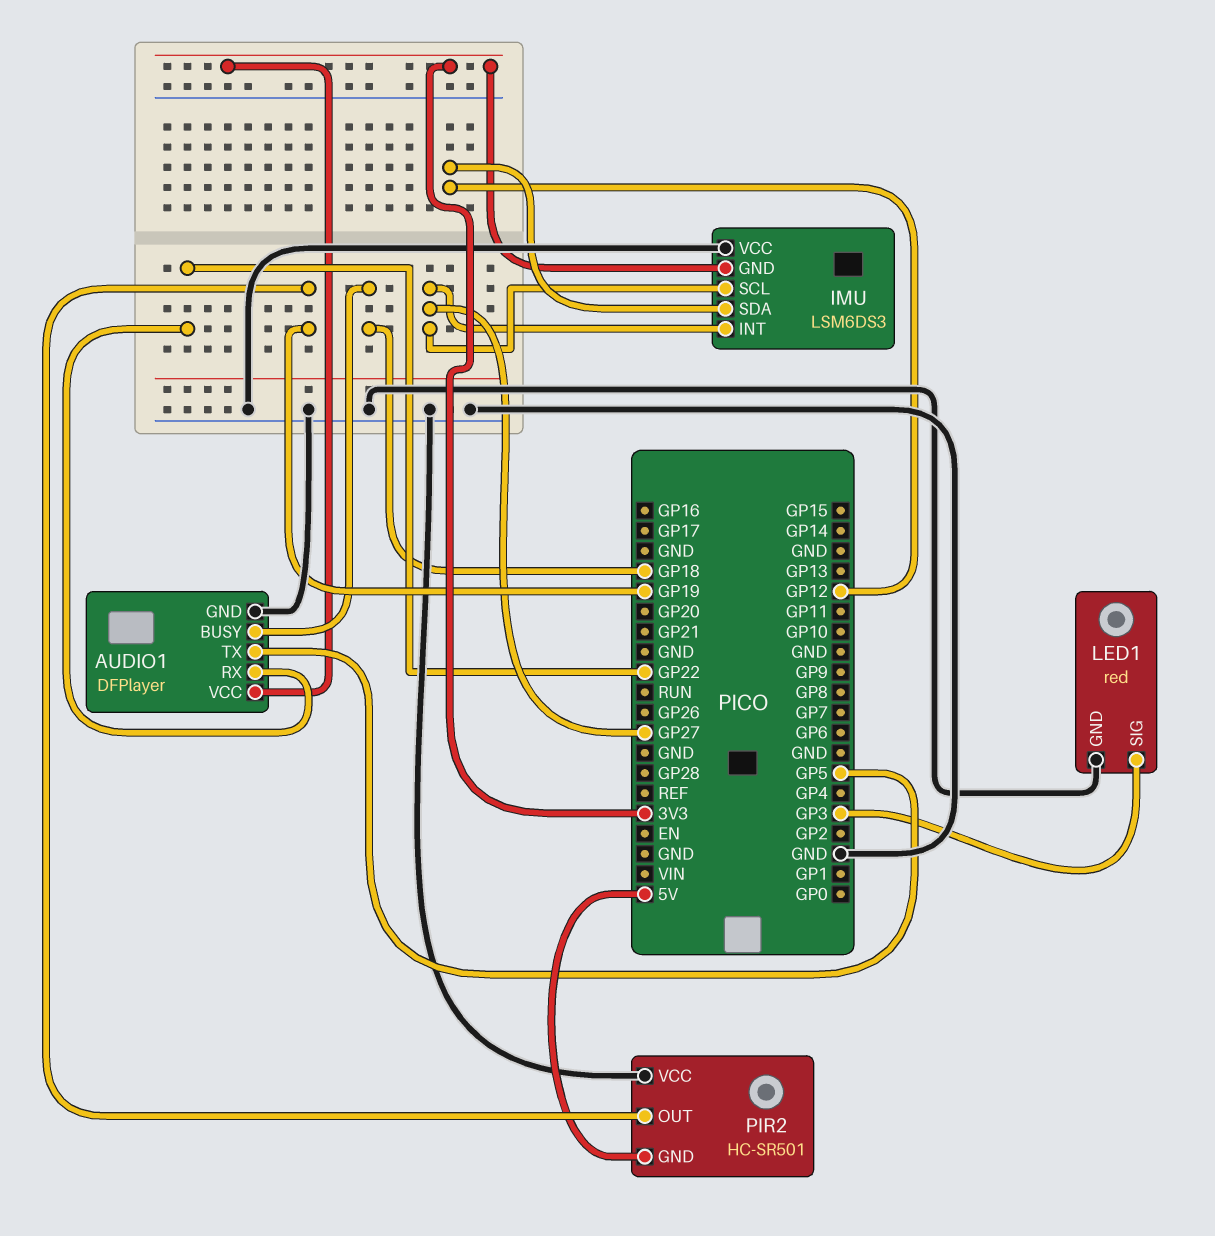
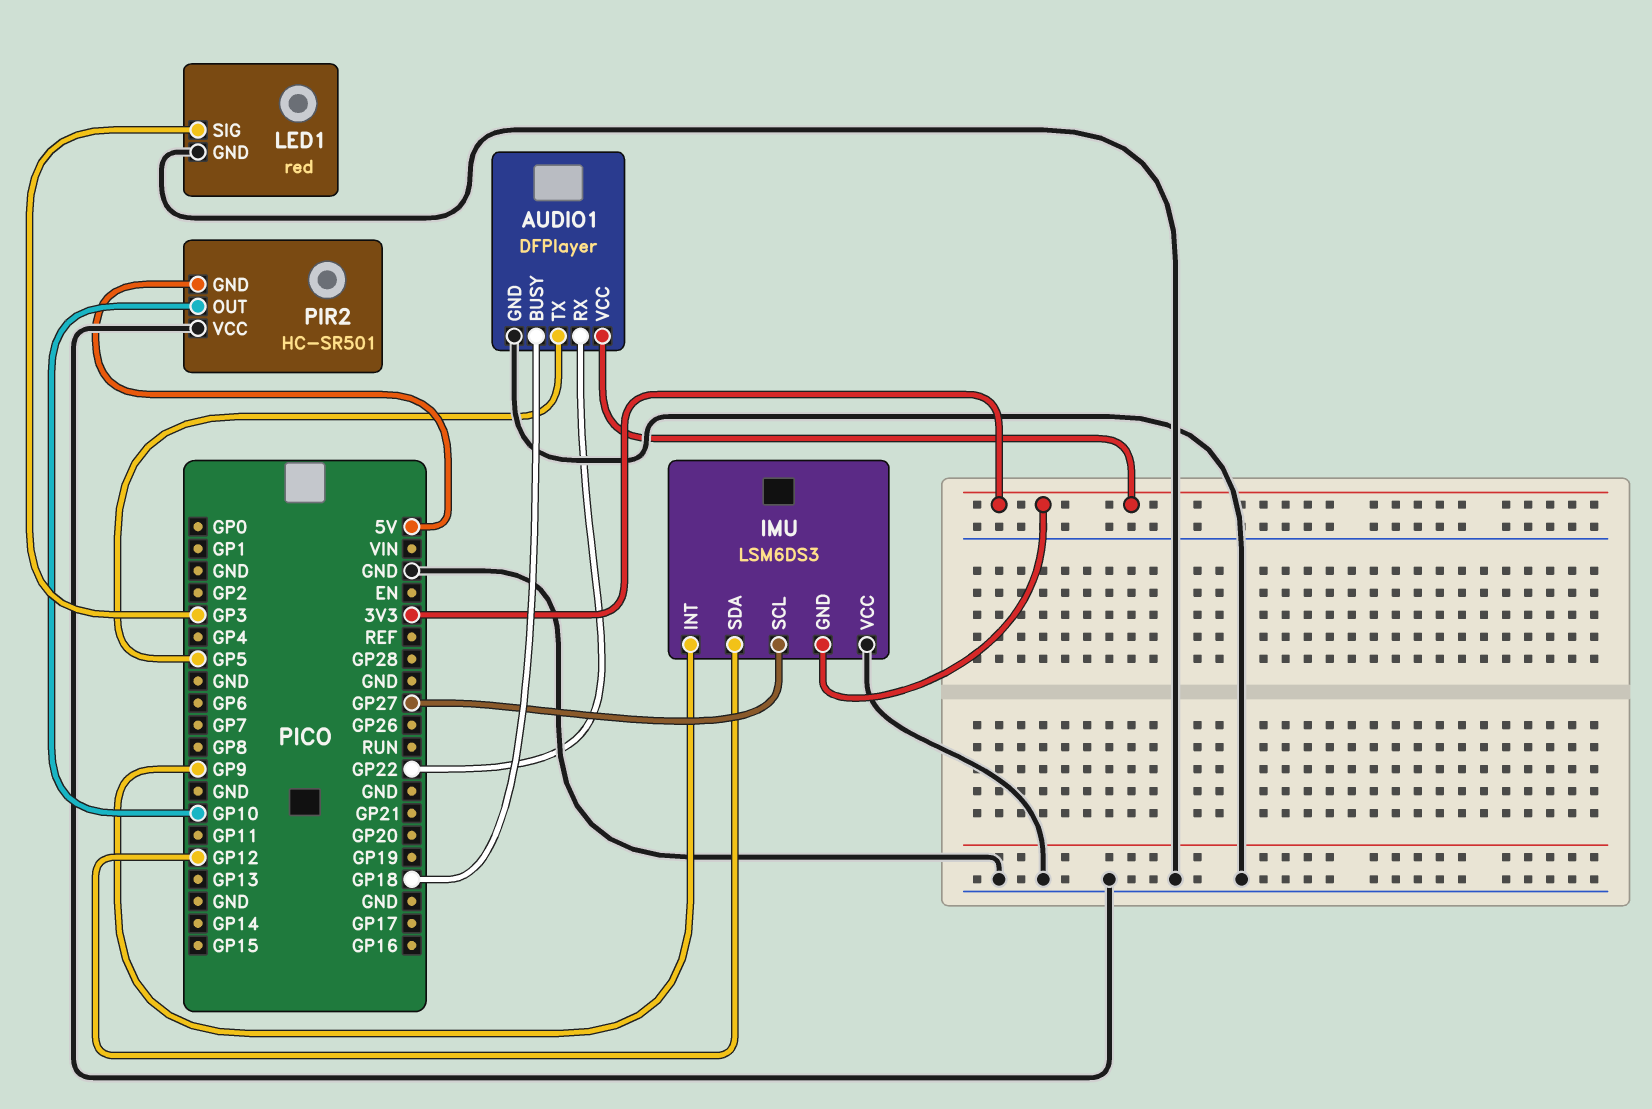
IMU pin INT: GP27 -> GP9
PIR2 pin OUT: GP19 -> GP10

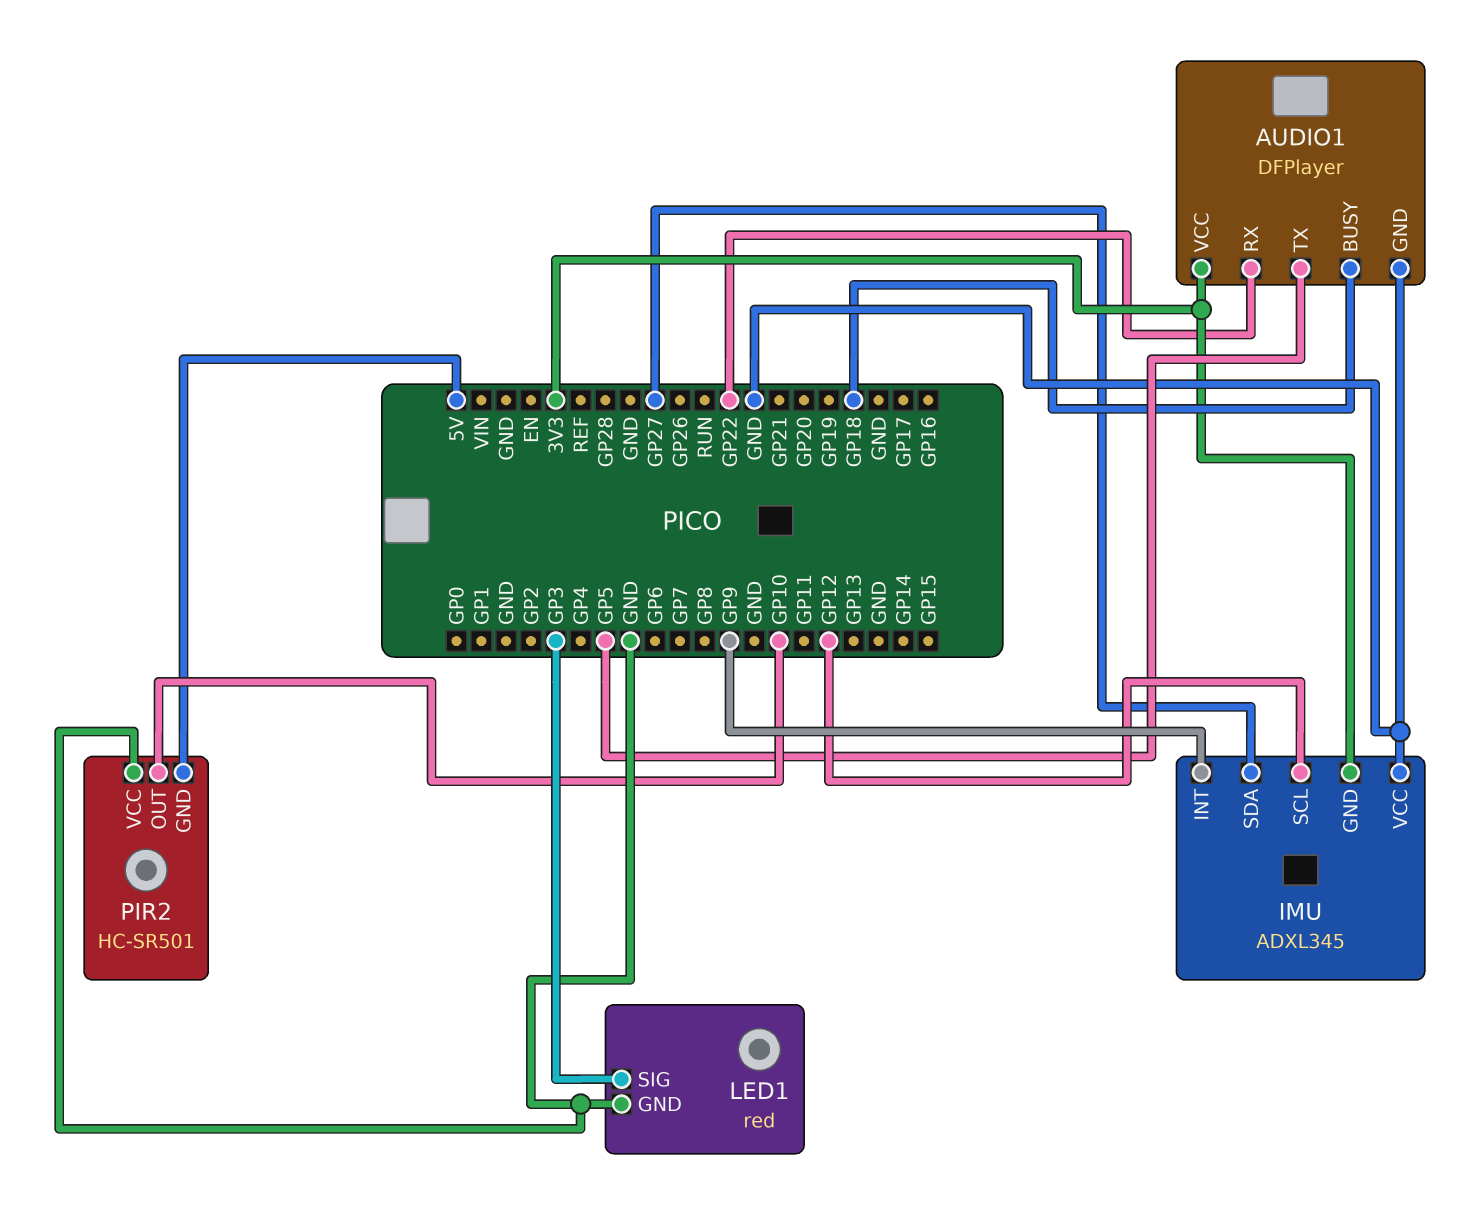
IMU: LSM6DS3 -> ADXL345
IMU pin SCL: GP27 -> GP12
IMU pin SDA: GP12 -> GP27

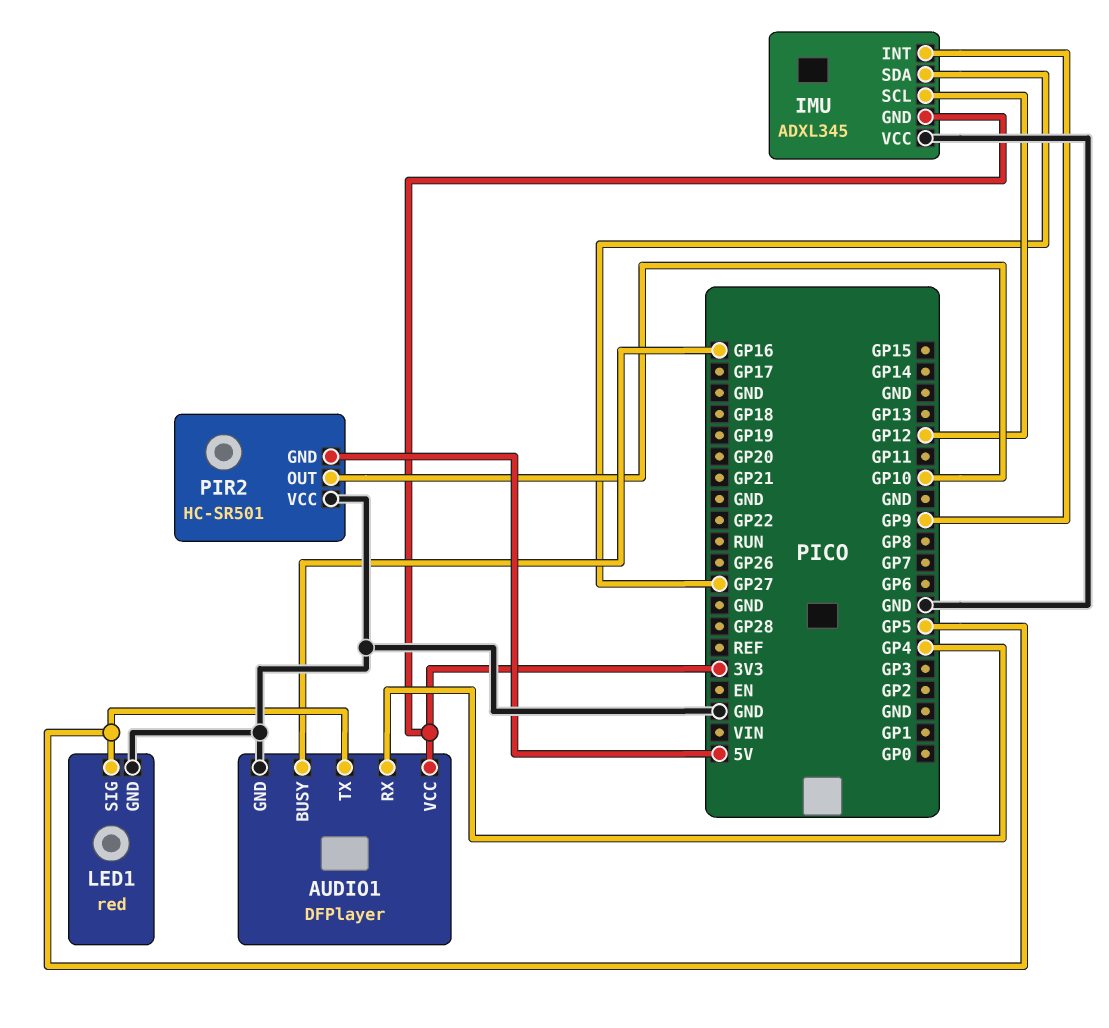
AUDIO1 pin BUSY: GP18 -> GP16
AUDIO1 pin RX: GP22 -> GP4
LED1 pin SIG: GP3 -> GP5

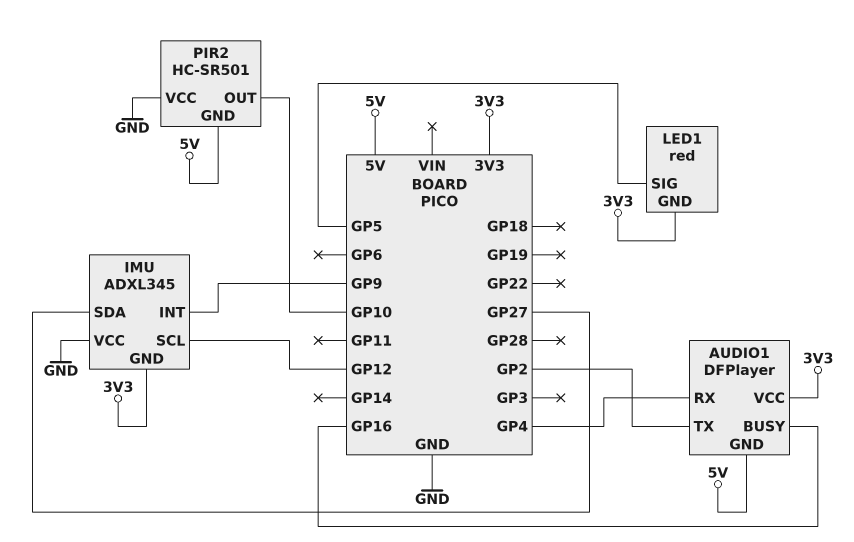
AUDIO1 pin GND: GND -> 5V
AUDIO1 pin TX: GP5 -> GP2
LED1 pin GND: GND -> 3V3

